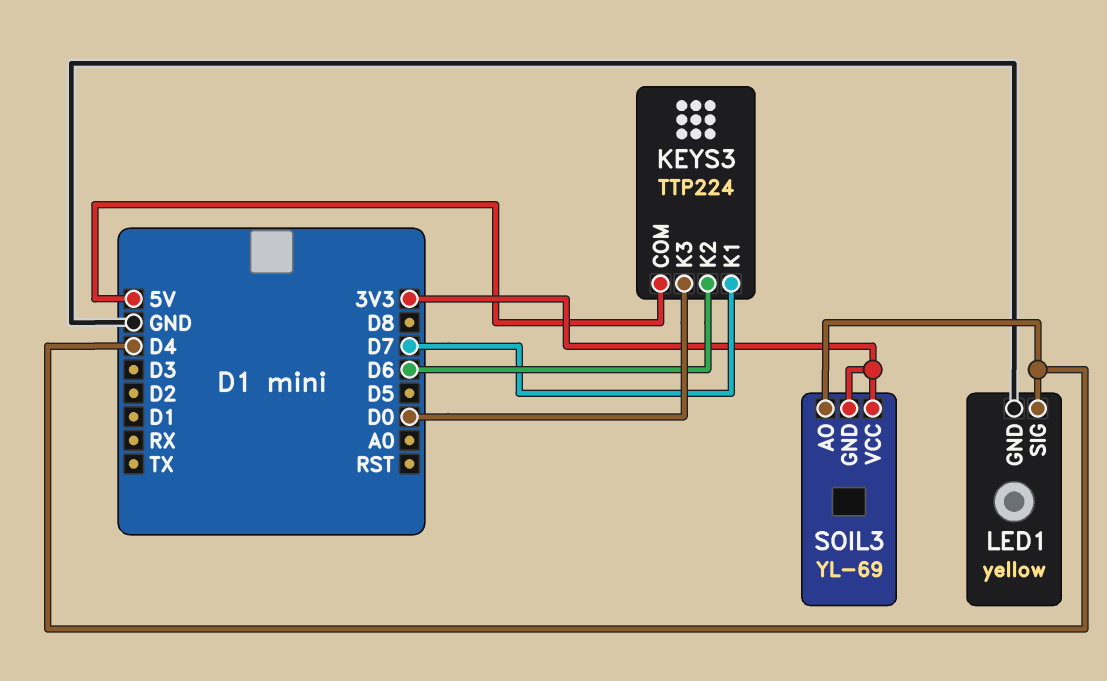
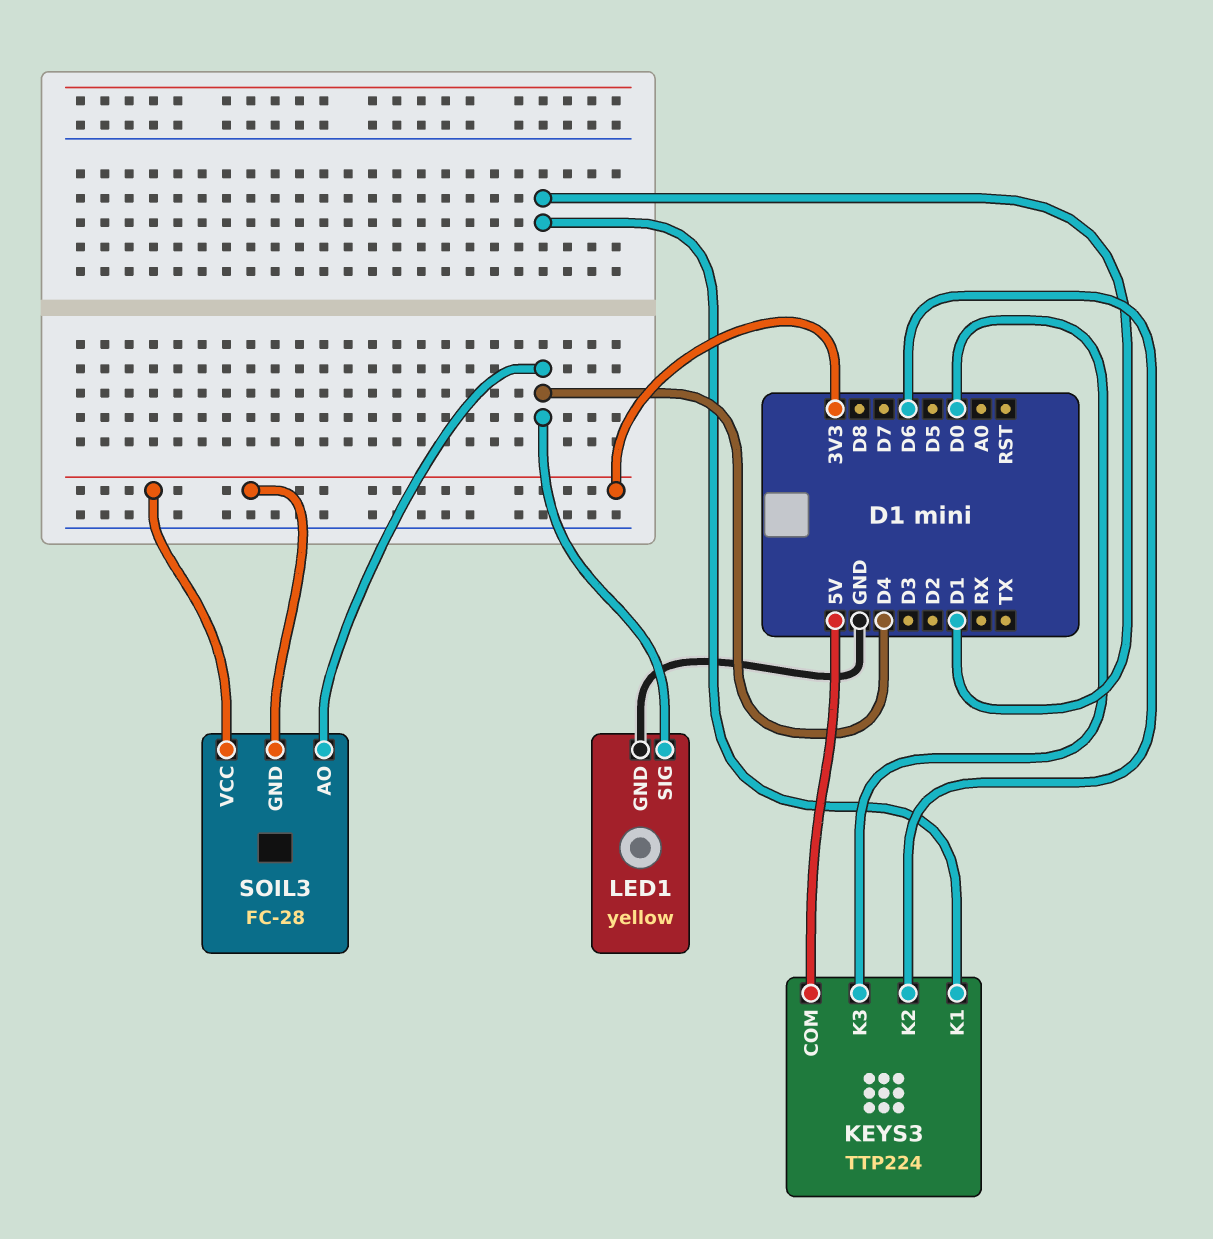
KEYS3 pin K1: D7 -> D1
SOIL3: YL-69 -> FC-28

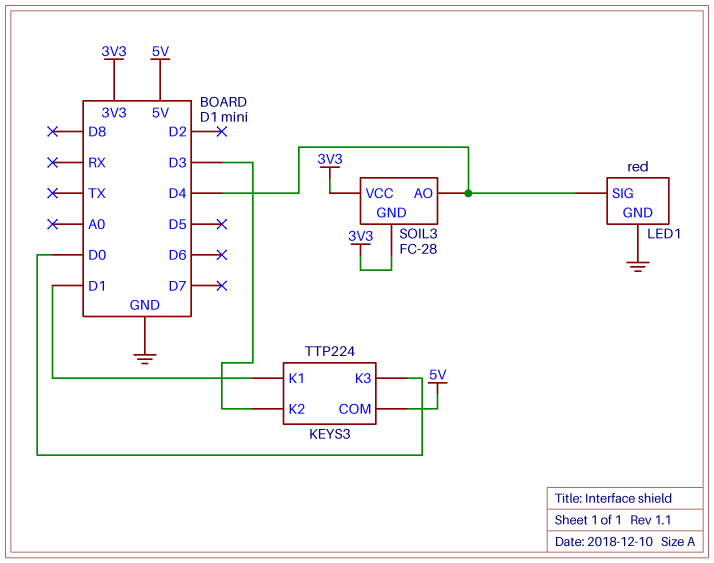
KEYS3 pin K2: D6 -> D3
LED1: yellow -> red

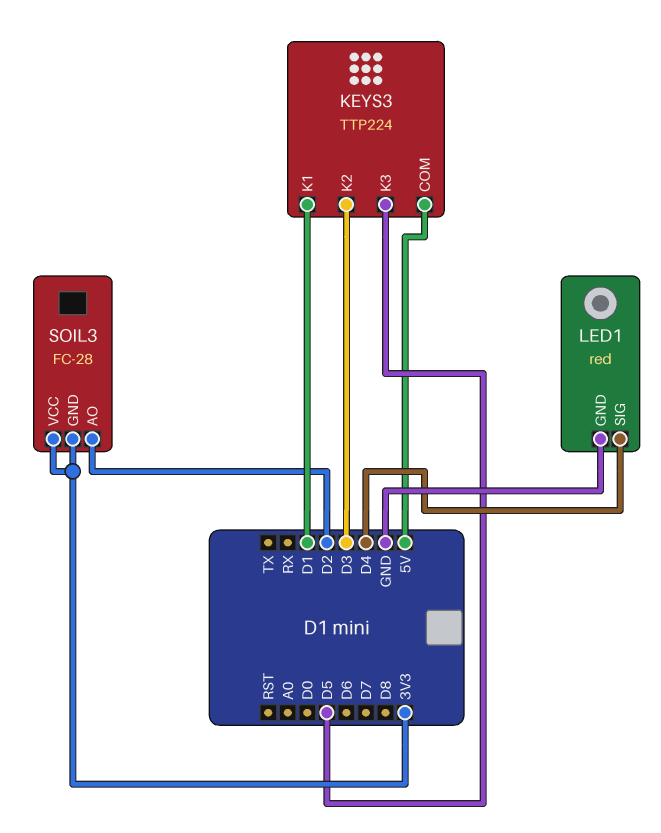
KEYS3 pin K3: D0 -> D5
SOIL3 pin AO: D4 -> D2

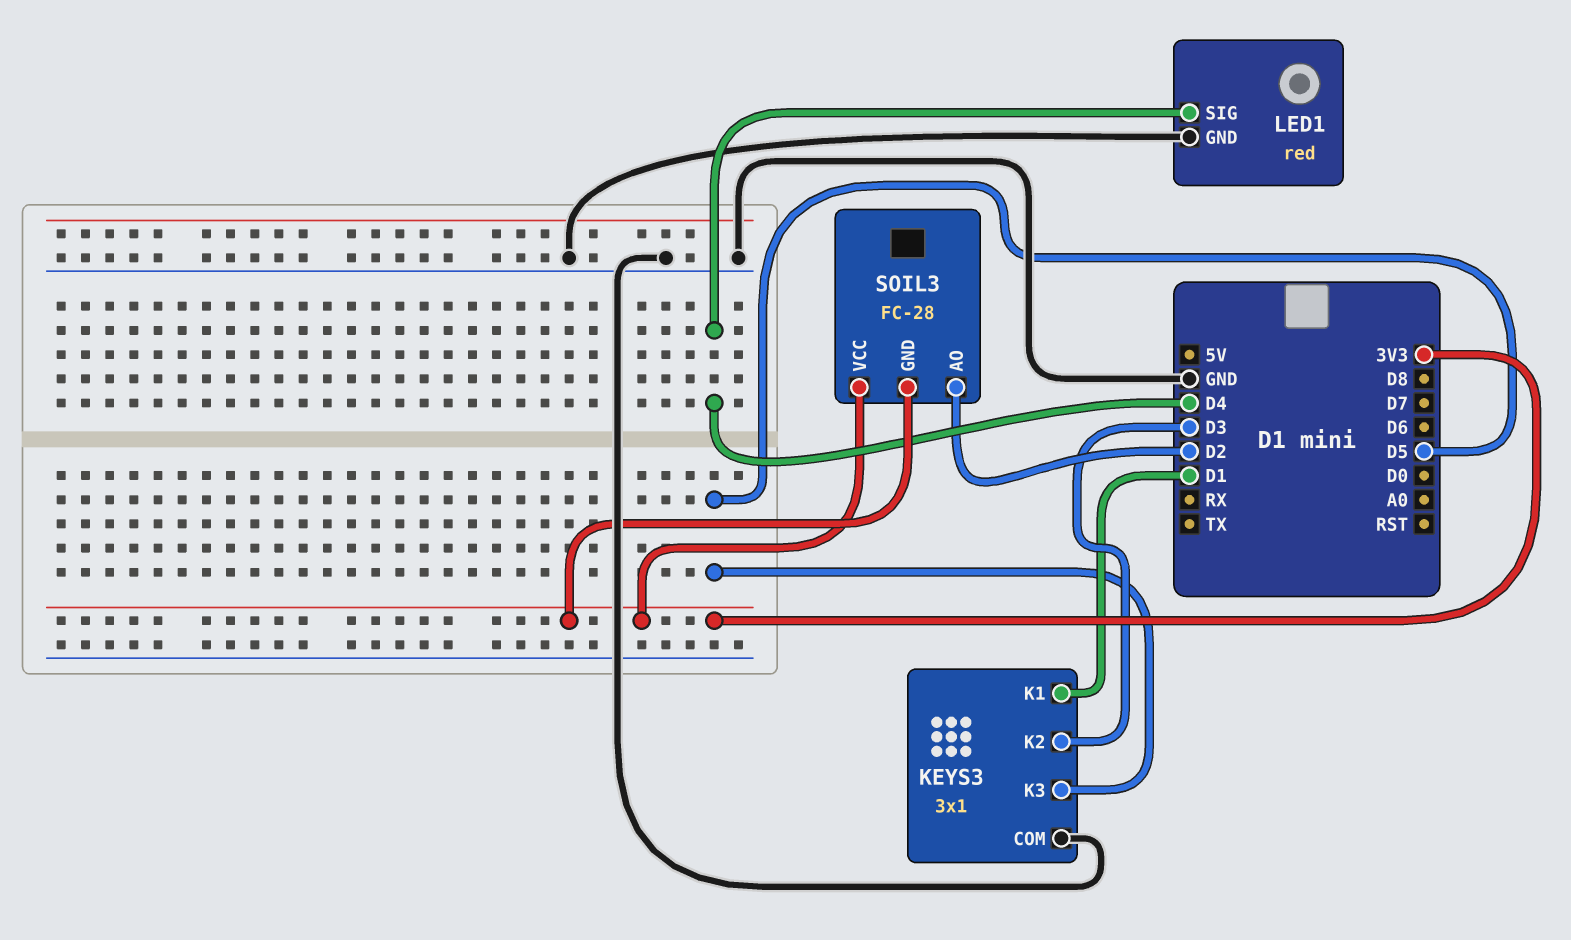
KEYS3: TTP224 -> 3x1
KEYS3 pin COM: 5V -> GND

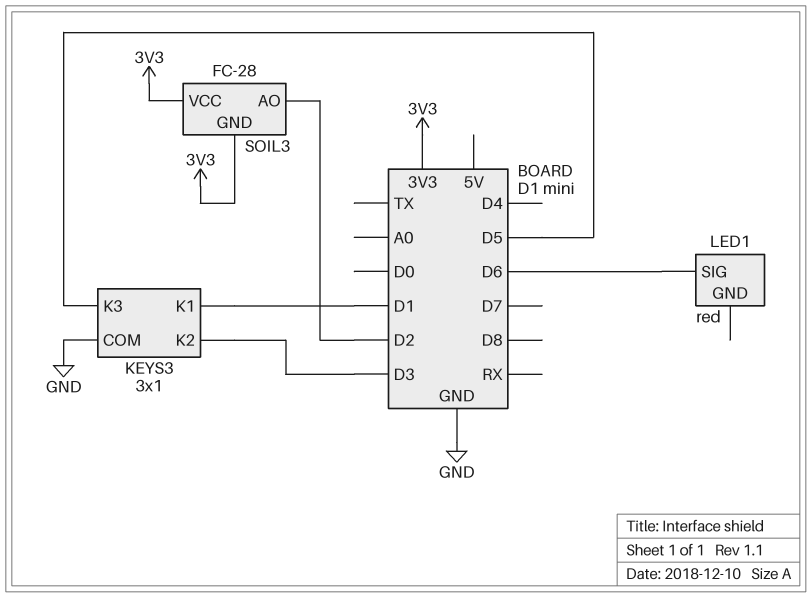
LED1 pin GND: GND -> none
LED1 pin SIG: D4 -> D6

